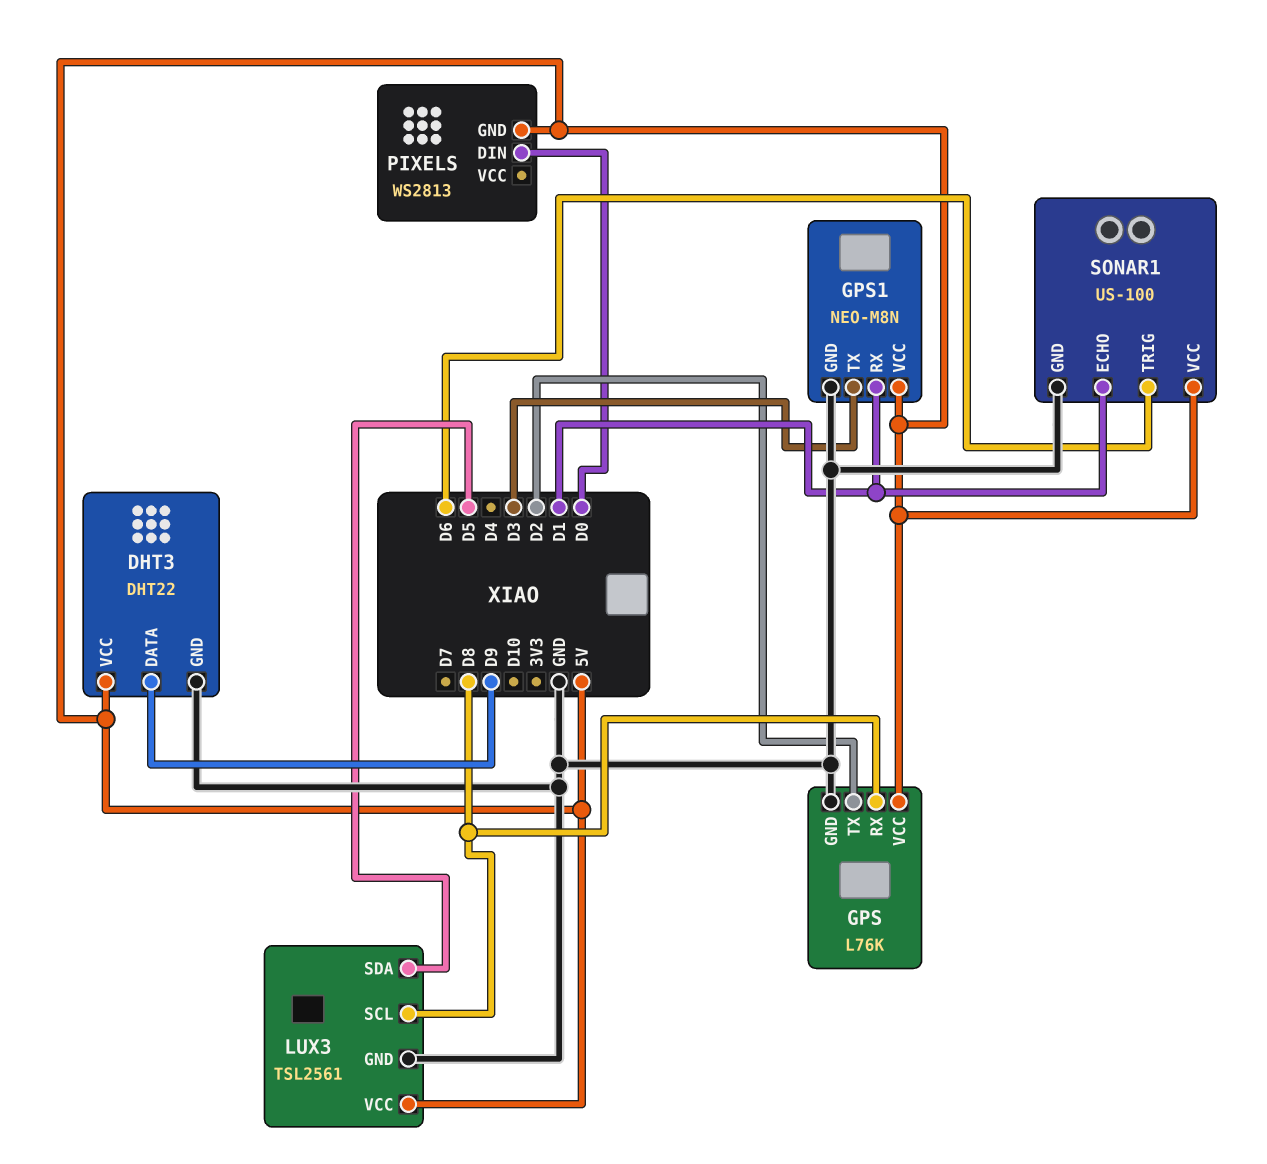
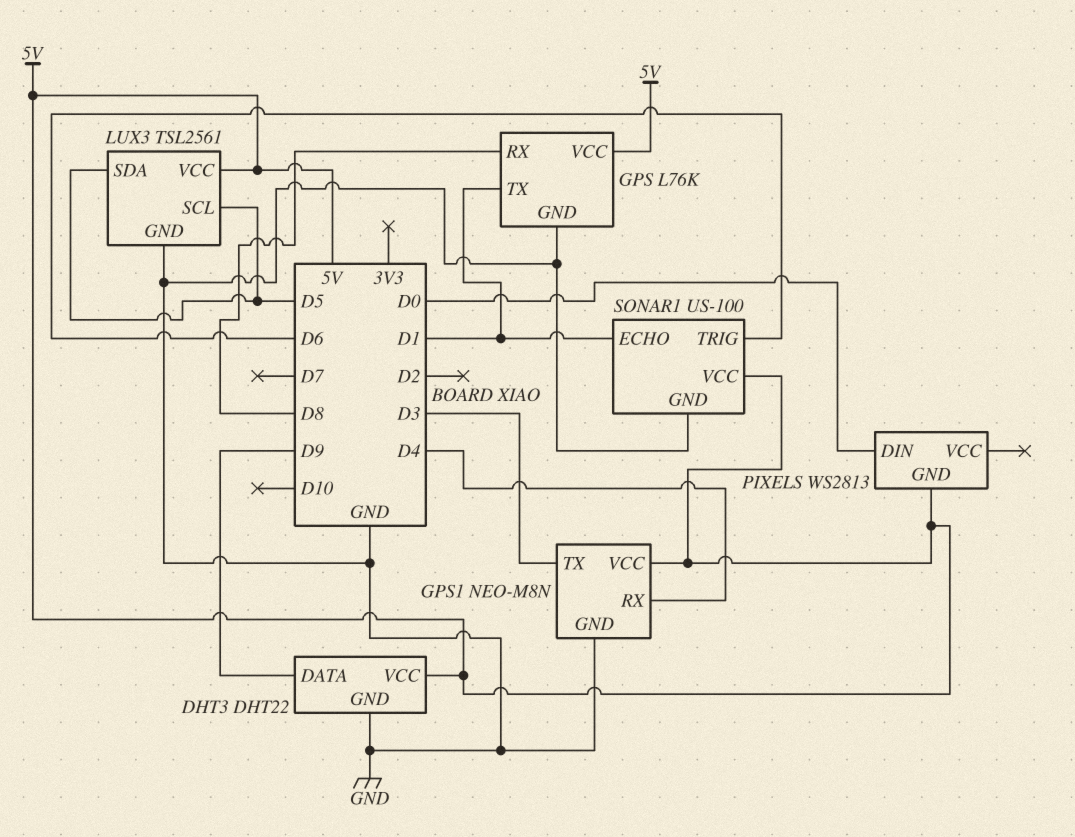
GPS pin TX: D2 -> D1
GPS1 pin RX: D1 -> D4
LUX3 pin SCL: D8 -> D5

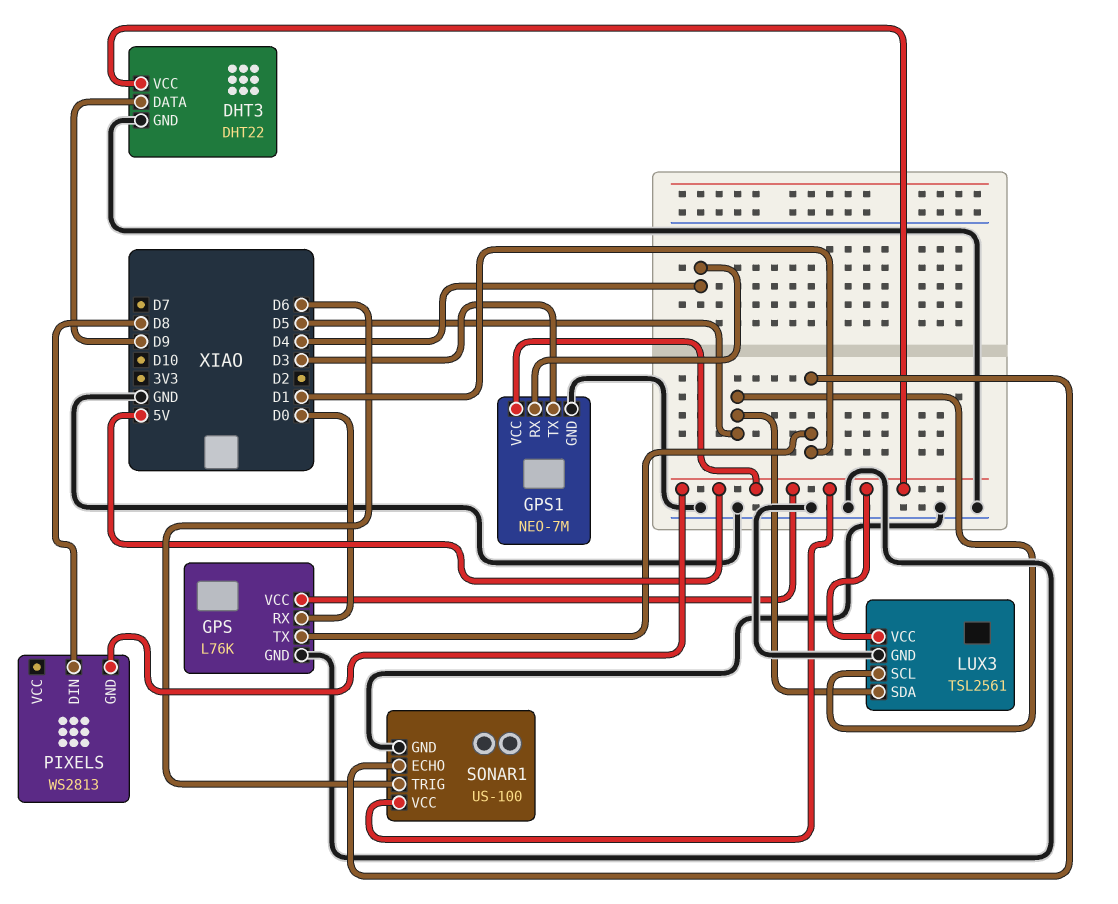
GPS pin RX: D8 -> D0
GPS1: NEO-M8N -> NEO-7M
PIXELS pin DIN: D0 -> D8

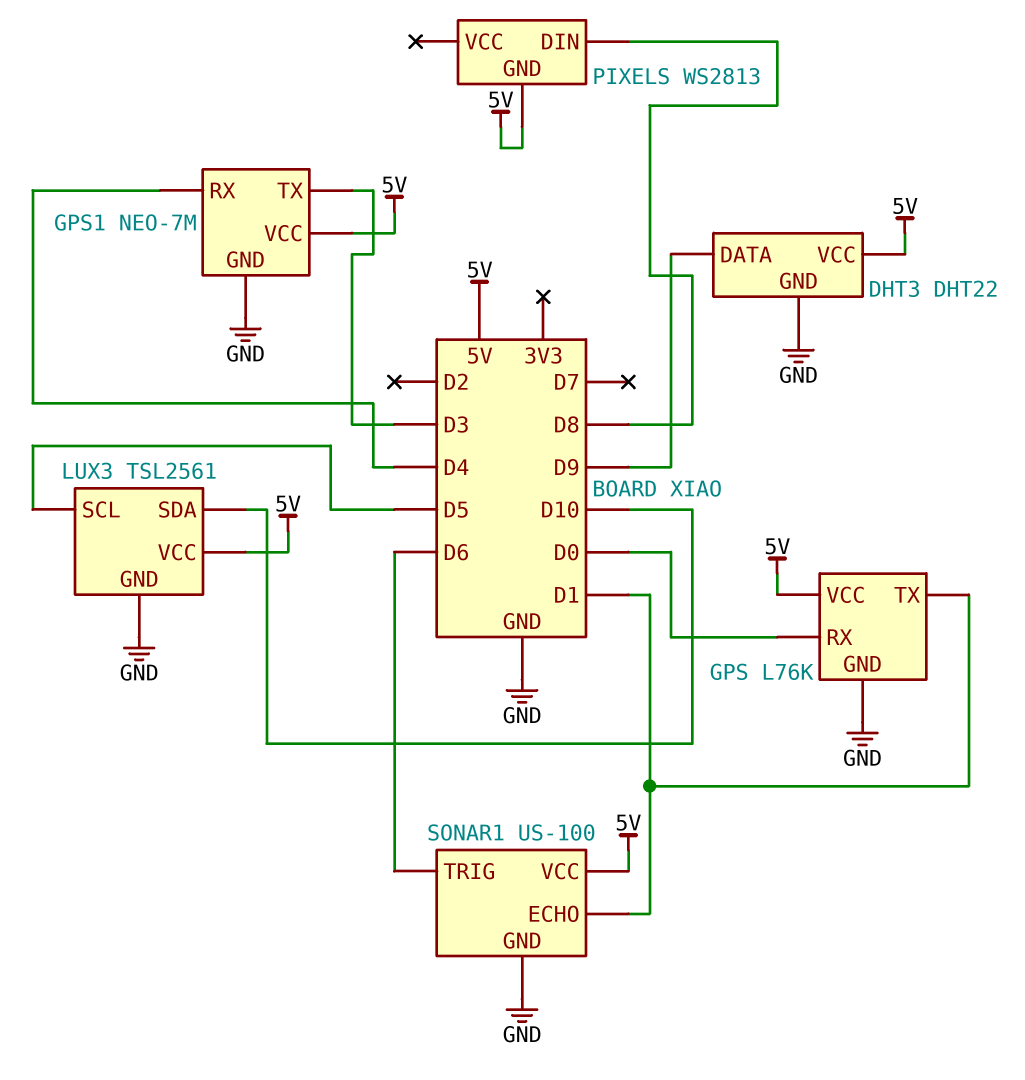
LUX3 pin SDA: D5 -> D10

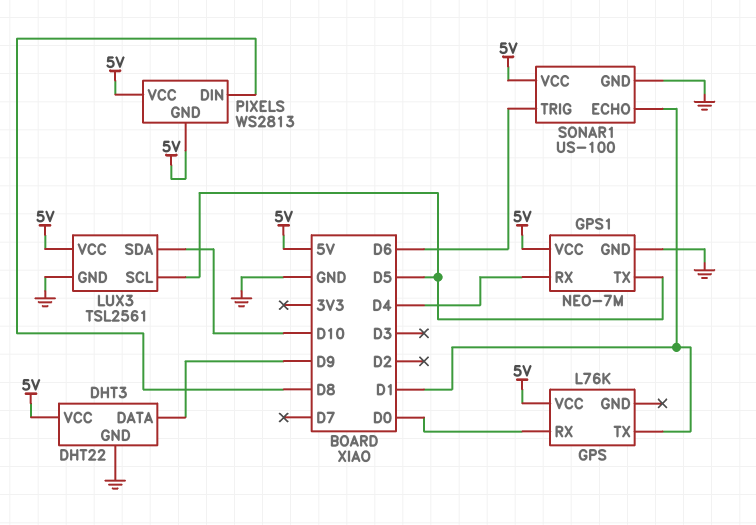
GPS pin GND: GND -> none
GPS1 pin TX: D3 -> D5
PIXELS pin VCC: none -> 5V

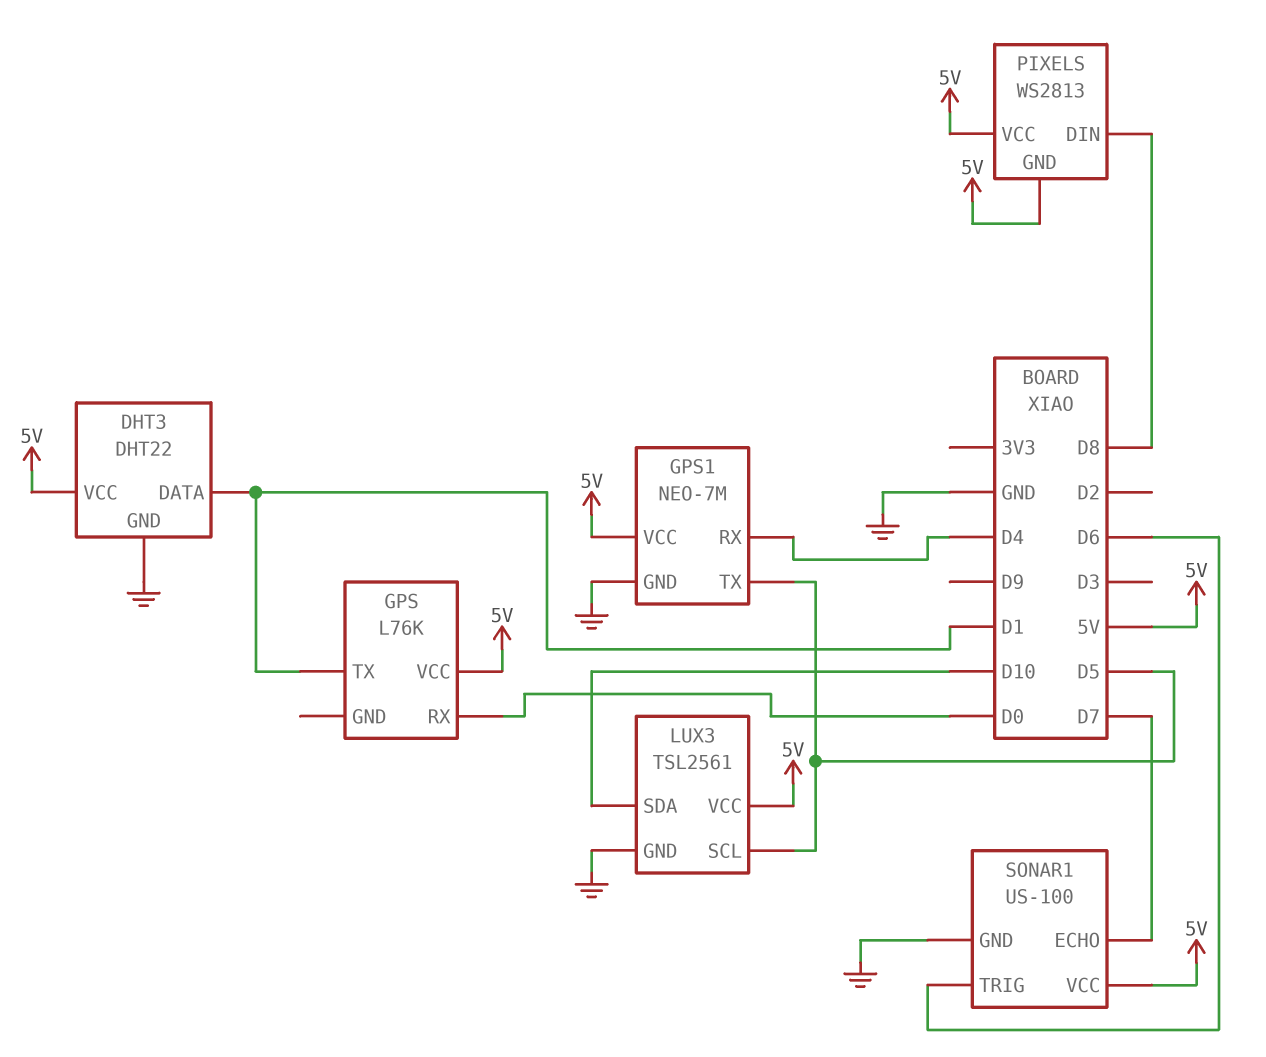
DHT3 pin DATA: D9 -> D1
SONAR1 pin ECHO: D1 -> D7

